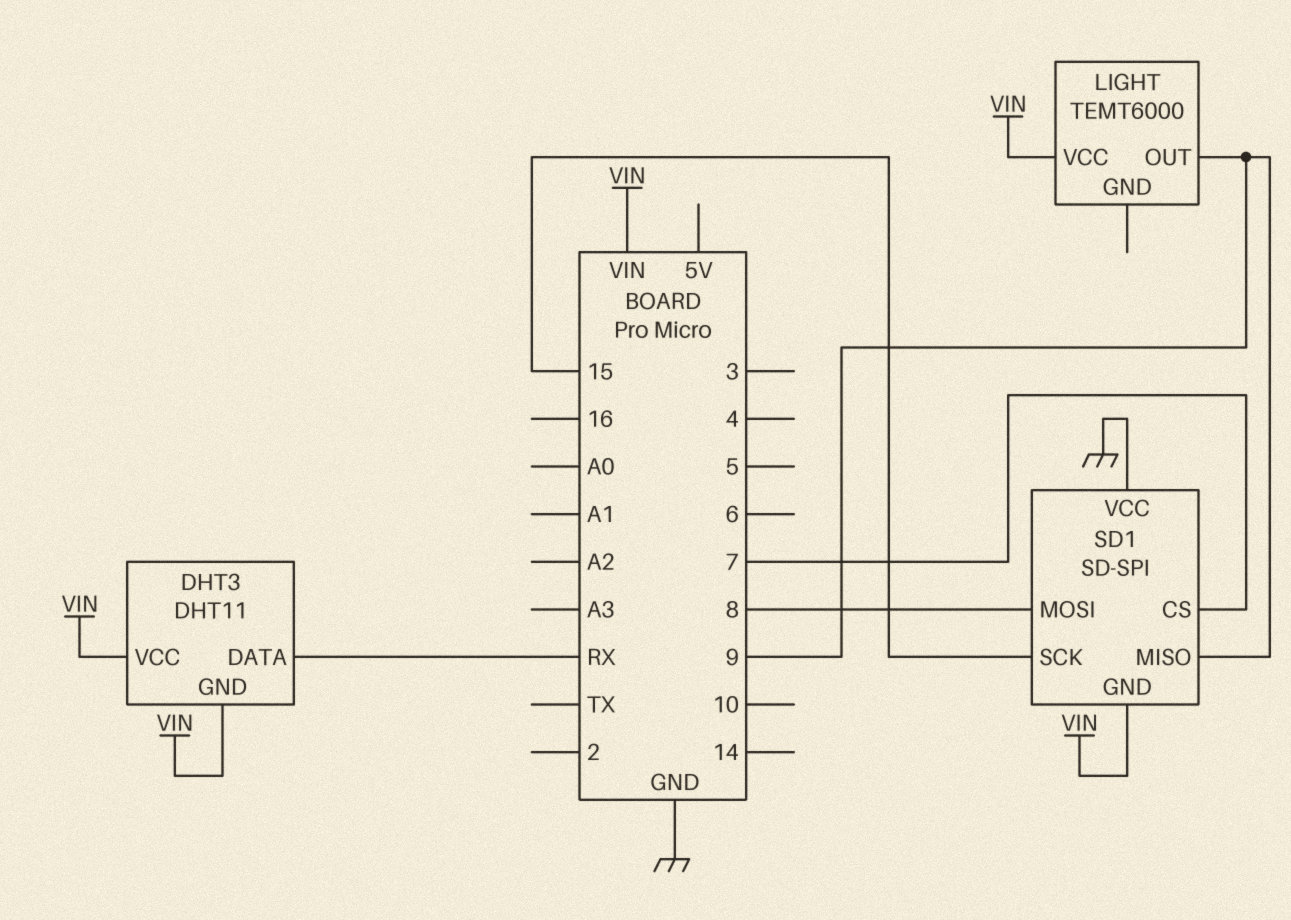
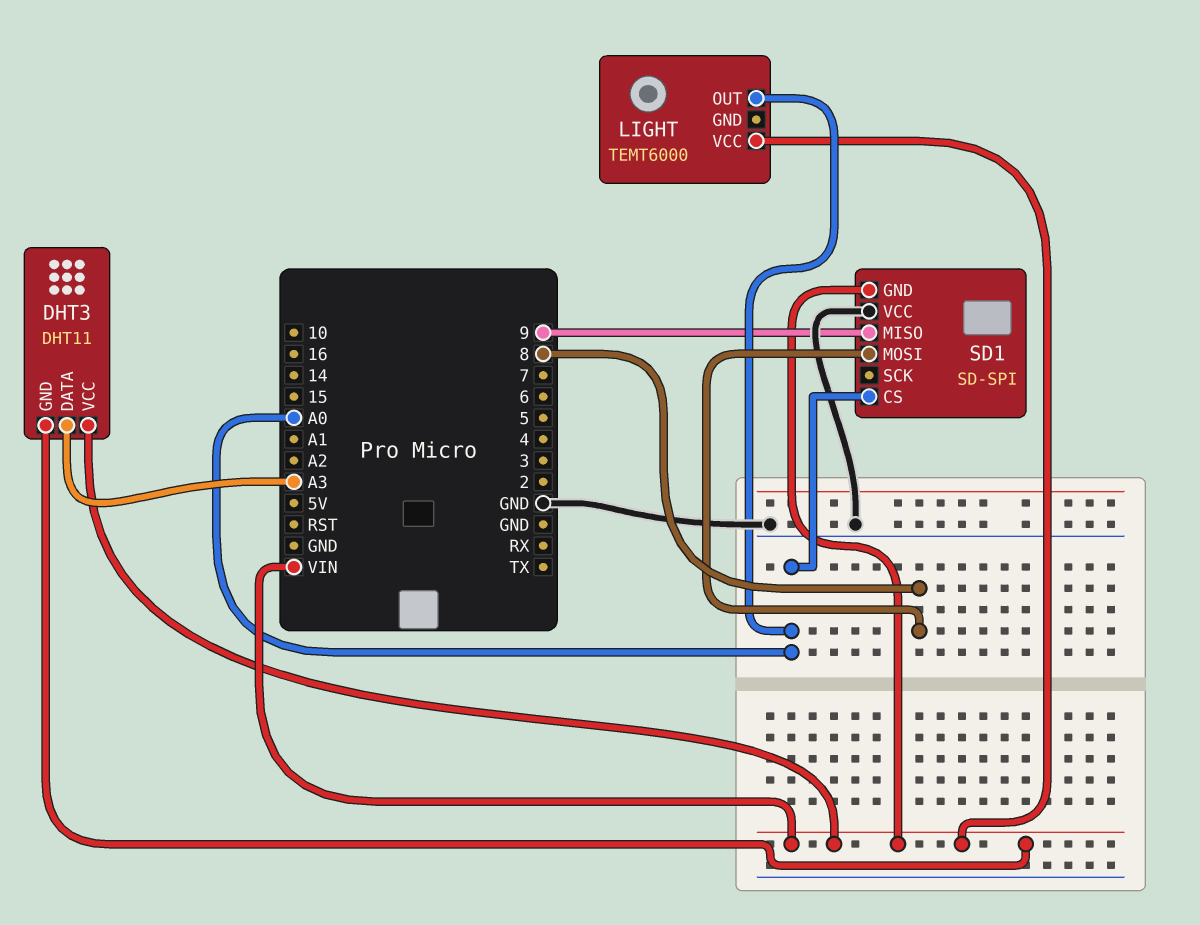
DHT3 pin DATA: RX -> A3
LIGHT pin OUT: 9 -> A0
SD1 pin CS: 7 -> A0
SD1 pin SCK: 15 -> none

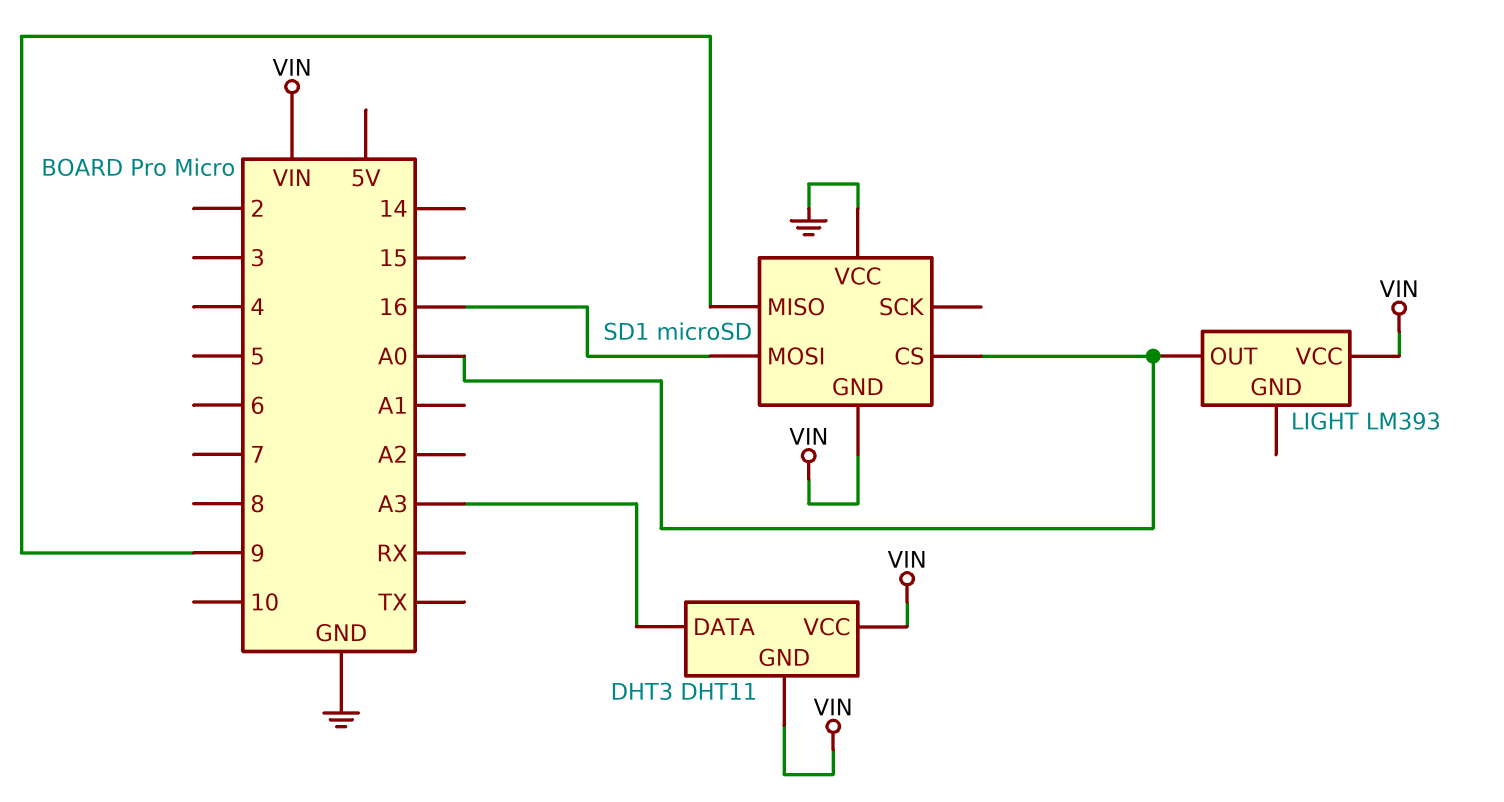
LIGHT: TEMT6000 -> LM393
SD1: SD-SPI -> microSD
SD1 pin MOSI: 8 -> 16

